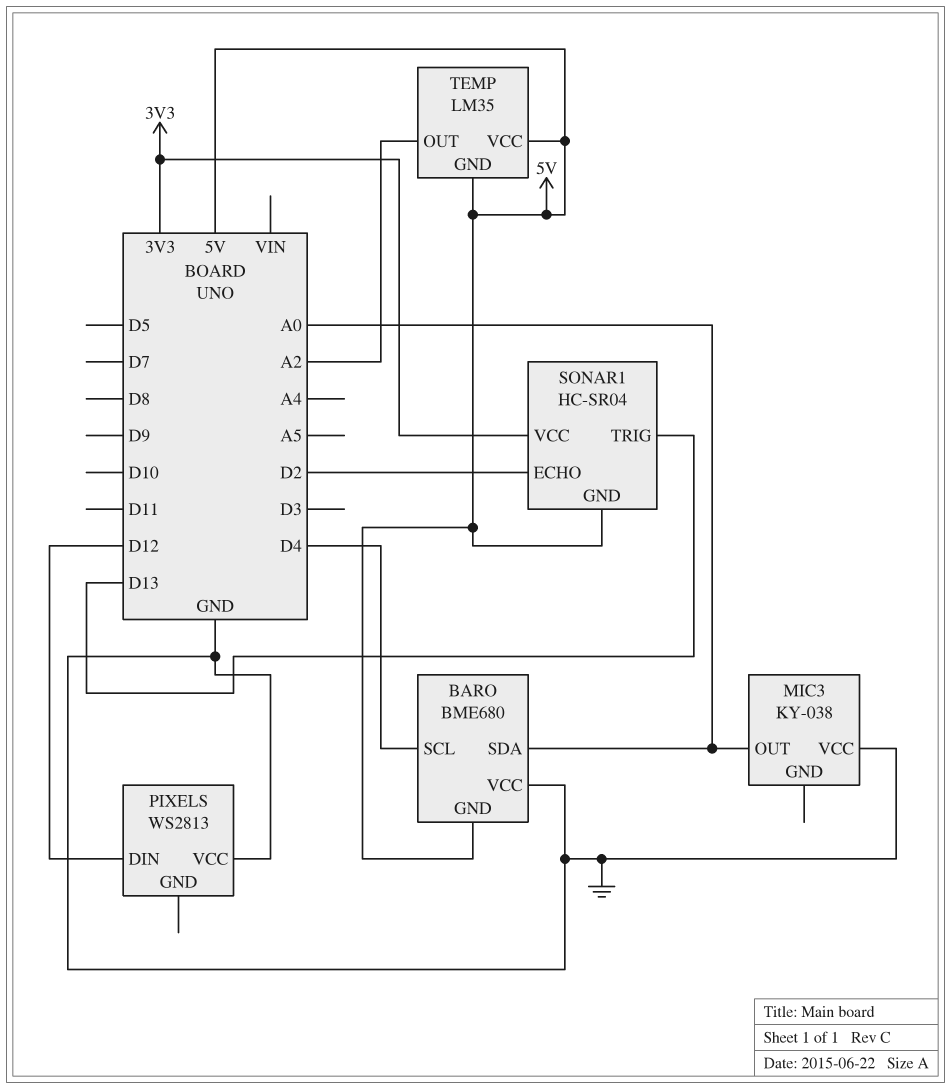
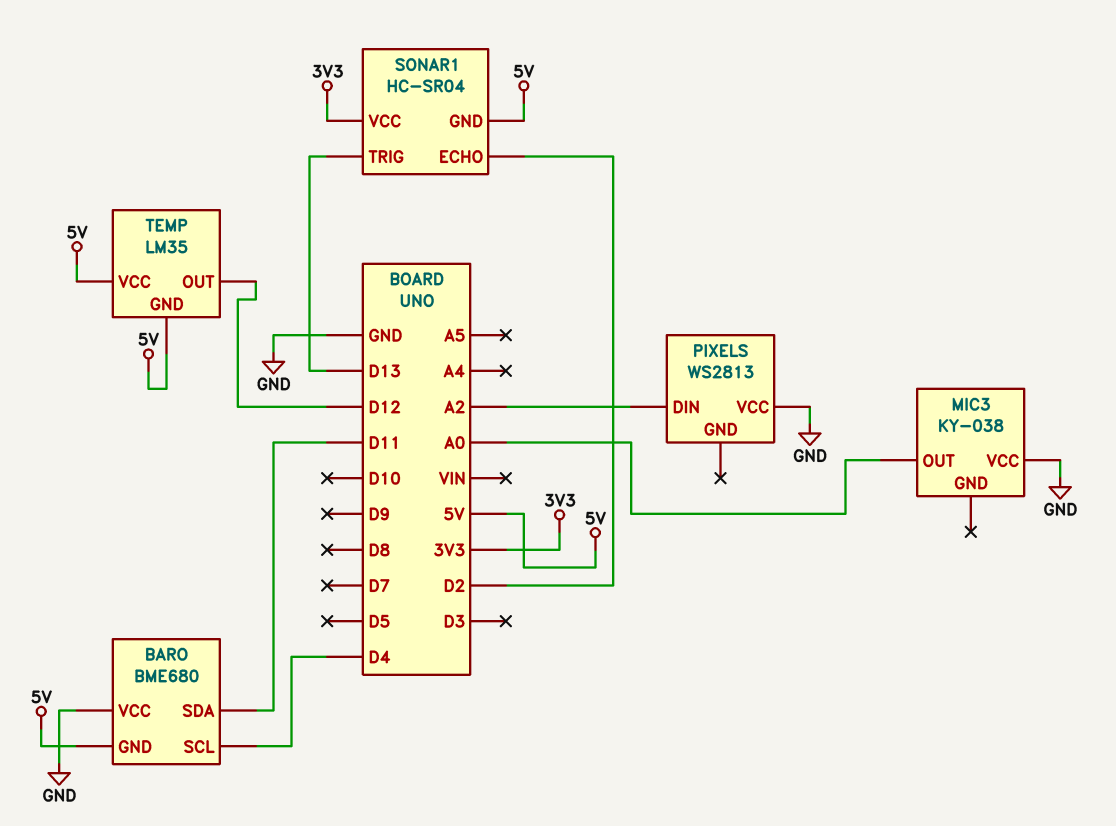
BARO pin SDA: A0 -> D11
PIXELS pin DIN: D12 -> A2
TEMP pin OUT: A2 -> D12

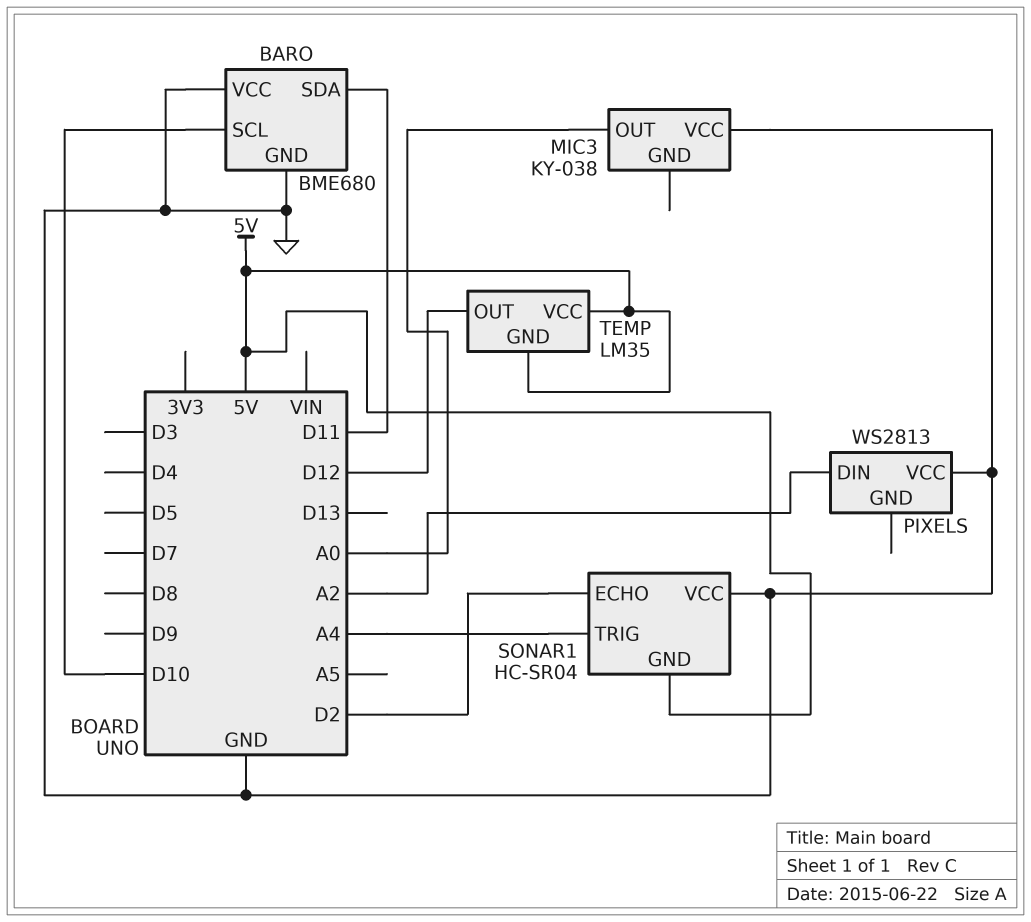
BARO pin GND: 5V -> GND
BARO pin SCL: D4 -> D10
SONAR1 pin TRIG: D13 -> A4
SONAR1 pin VCC: 3V3 -> GND

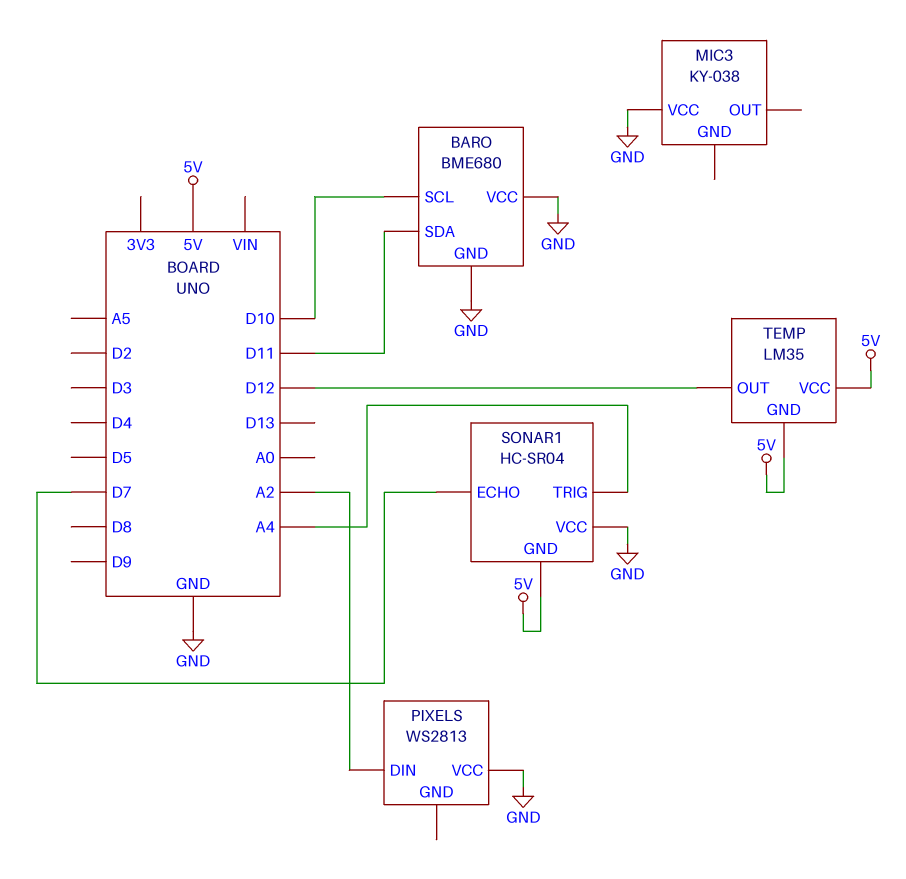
MIC3 pin OUT: A0 -> none
SONAR1 pin ECHO: D2 -> D7

